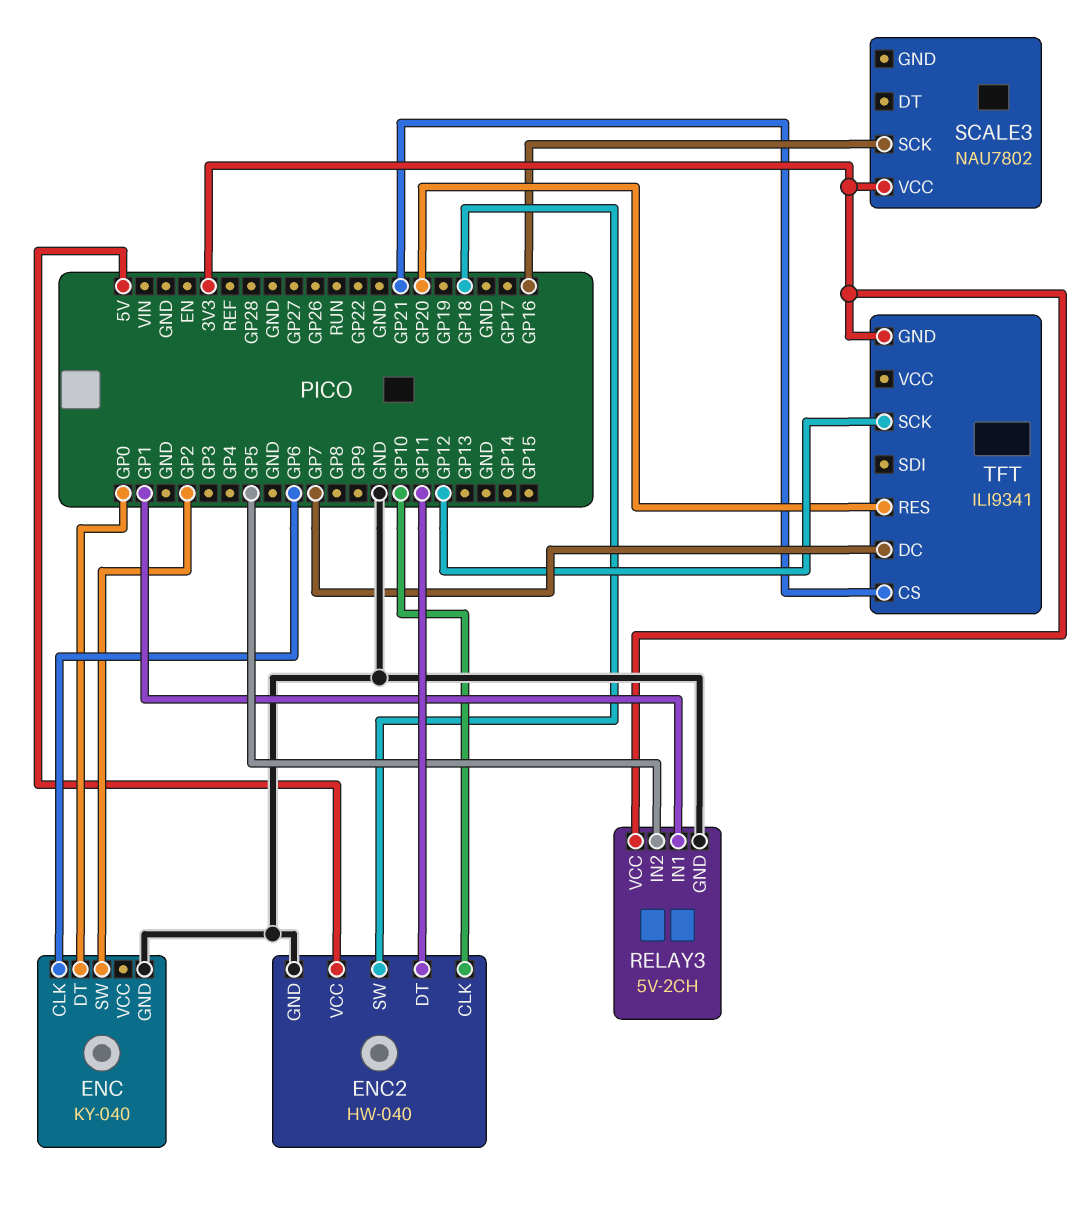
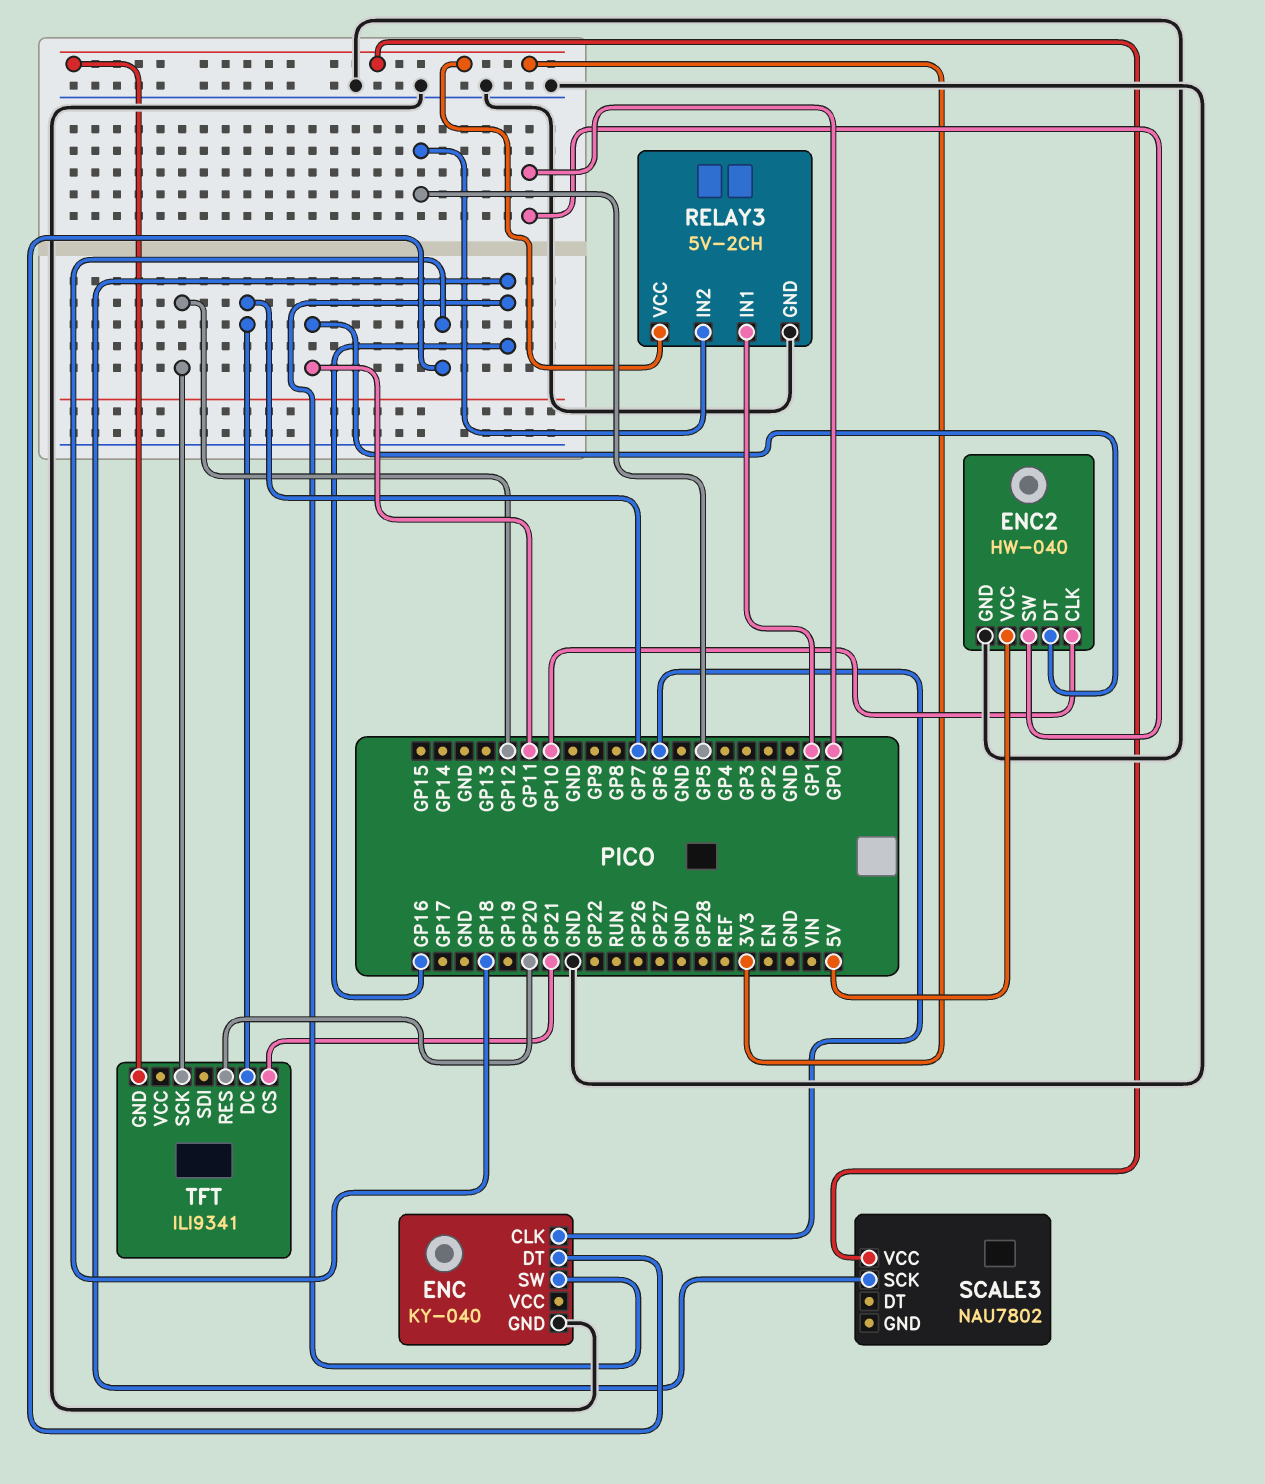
ENC pin DT: GP0 -> GP18
ENC pin SW: GP2 -> GP16
ENC2 pin SW: GP18 -> GP0

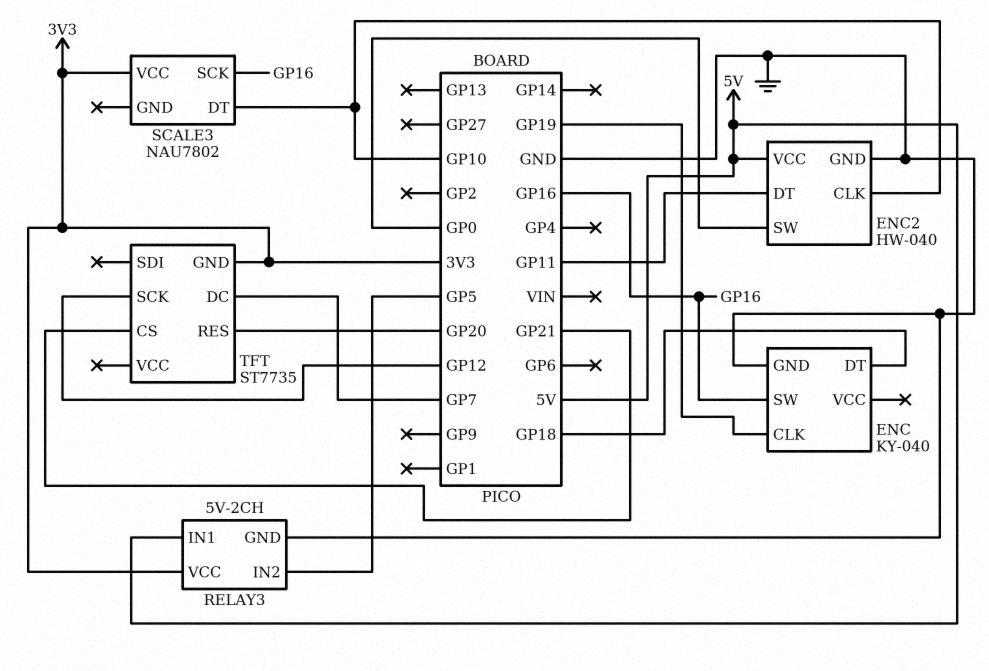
ENC pin CLK: GP6 -> GP19
RELAY3 pin IN1: GP1 -> 5V
SCALE3 pin DT: none -> GP10
TFT: ILI9341 -> ST7735

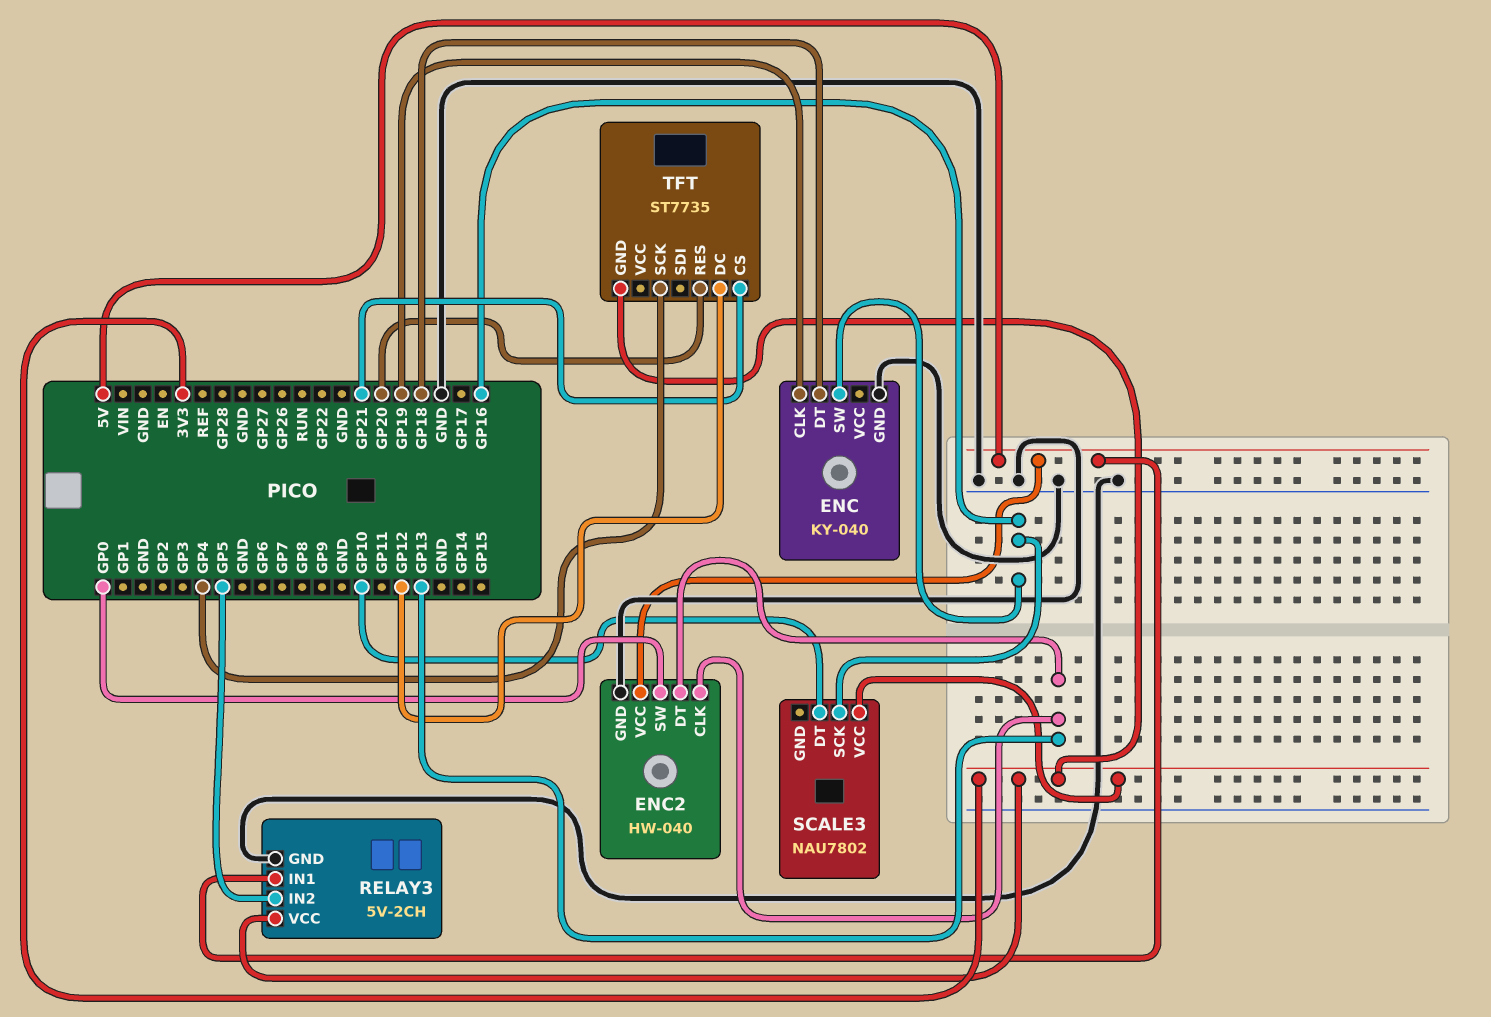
ENC2 pin CLK: GP10 -> GP13
ENC2 pin DT: GP11 -> GP13
TFT pin DC: GP7 -> GP12
TFT pin SCK: GP12 -> GP4

